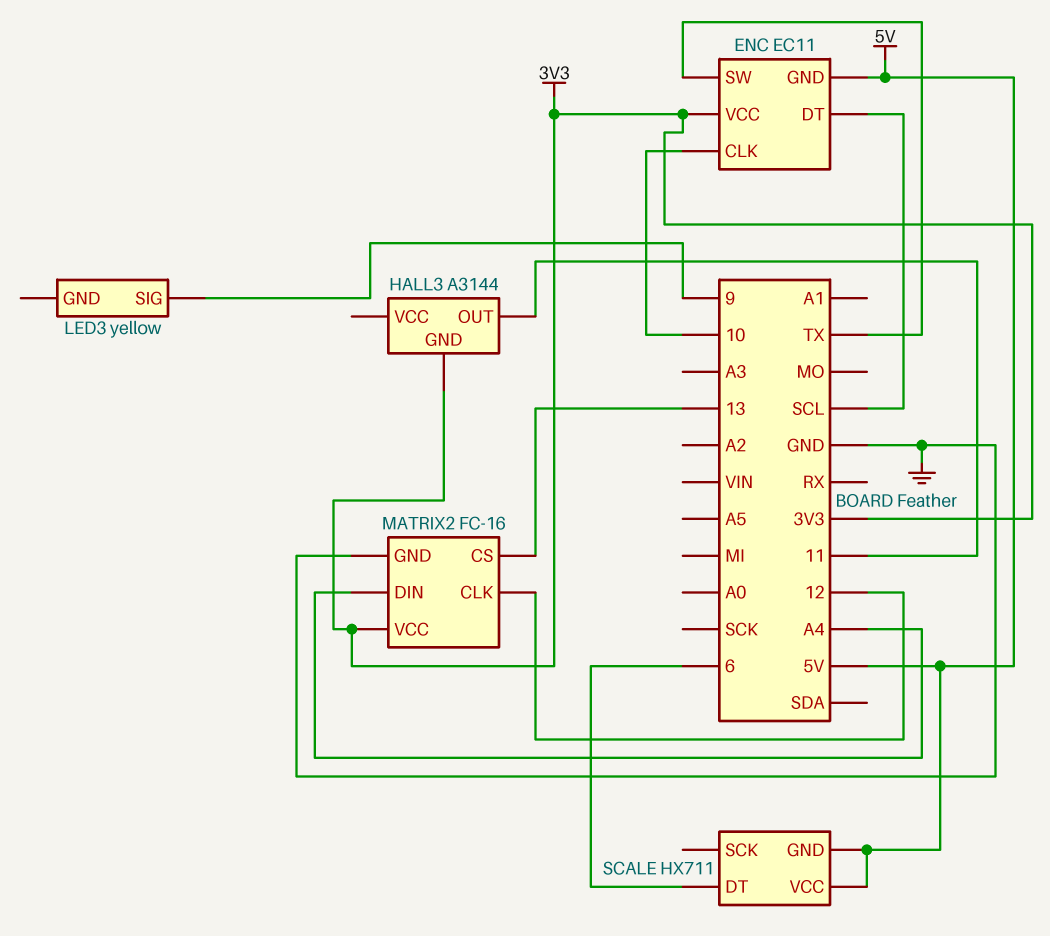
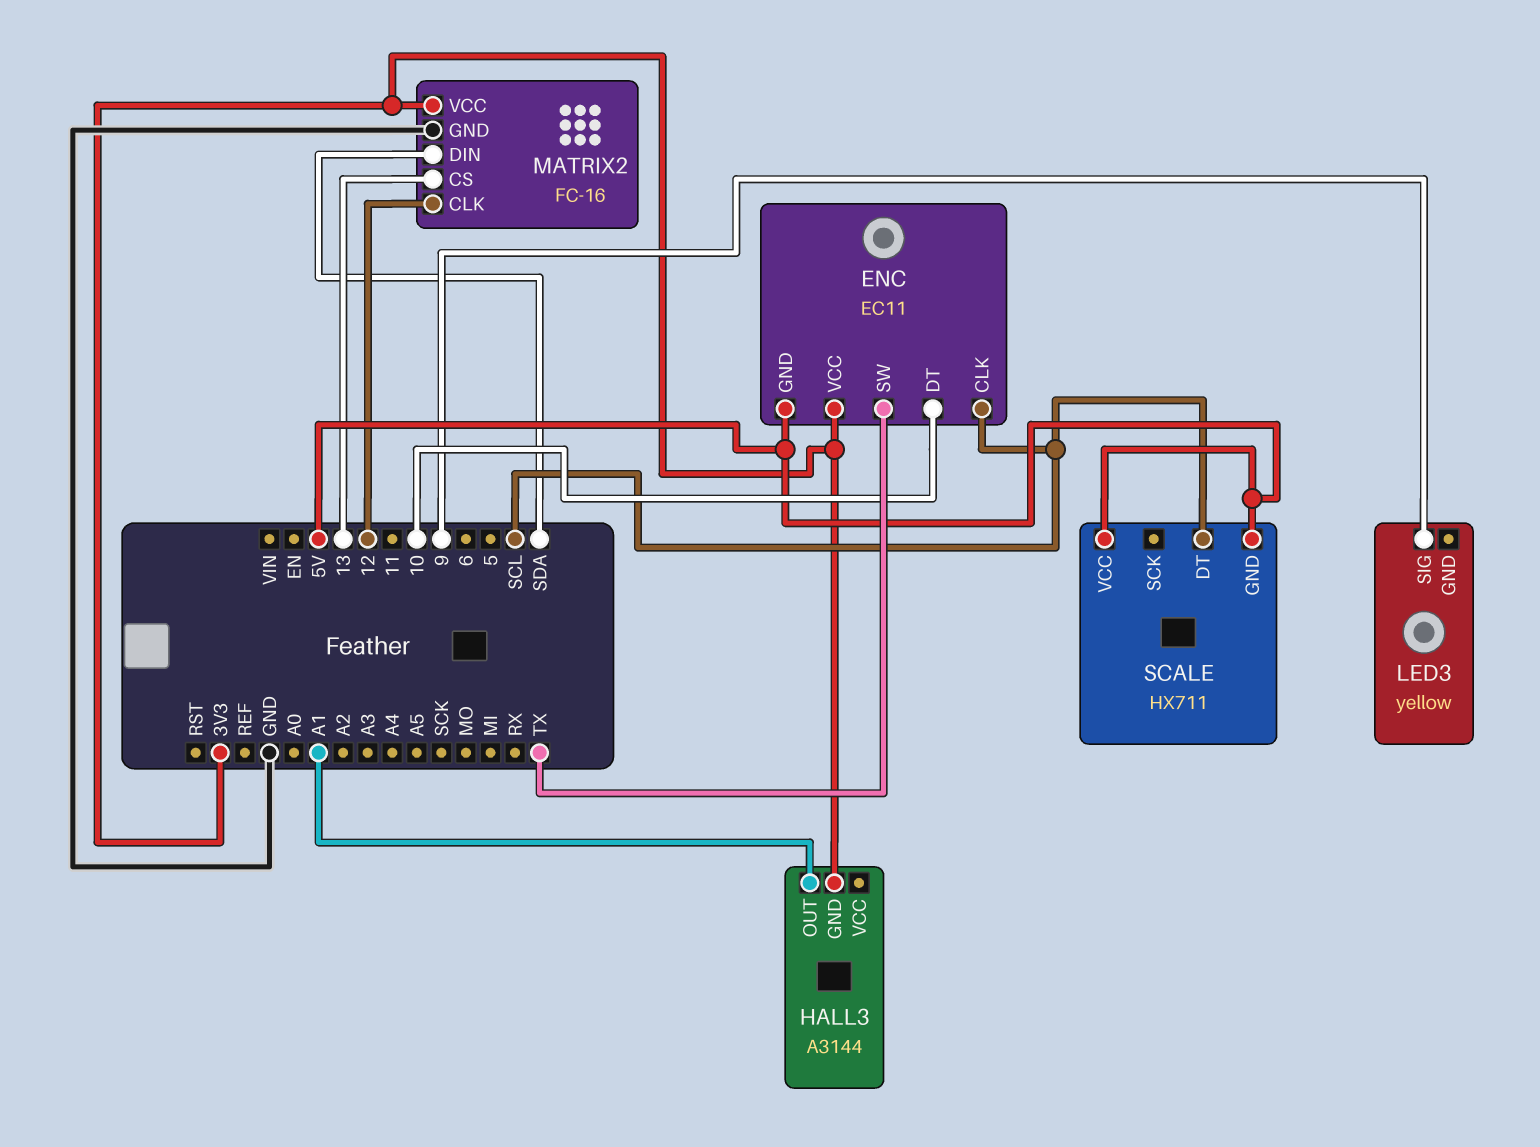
ENC pin CLK: 10 -> SCL
ENC pin DT: SCL -> 10
HALL3 pin OUT: 11 -> A1
MATRIX2 pin DIN: A4 -> SDA
SCALE pin DT: 6 -> SCL

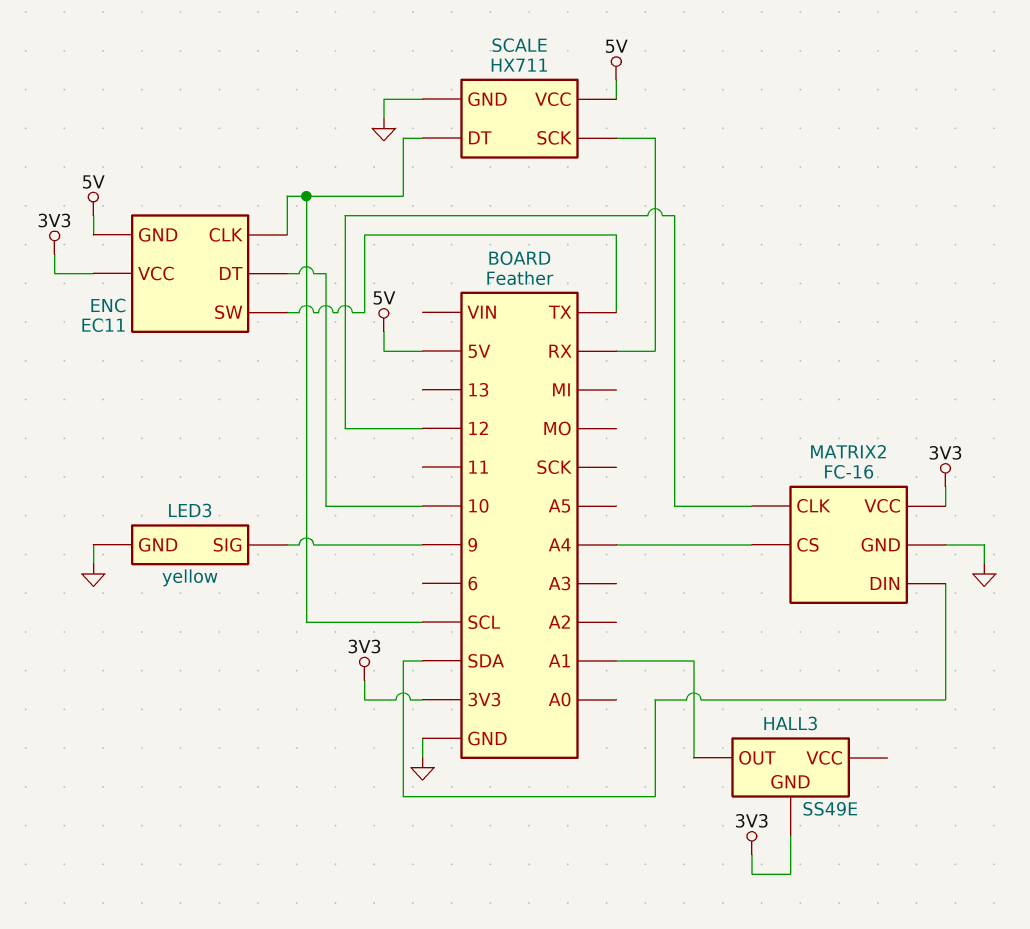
HALL3: A3144 -> SS49E
LED3 pin GND: none -> GND
MATRIX2 pin CS: 13 -> A4
SCALE pin GND: 5V -> GND
SCALE pin SCK: none -> RX

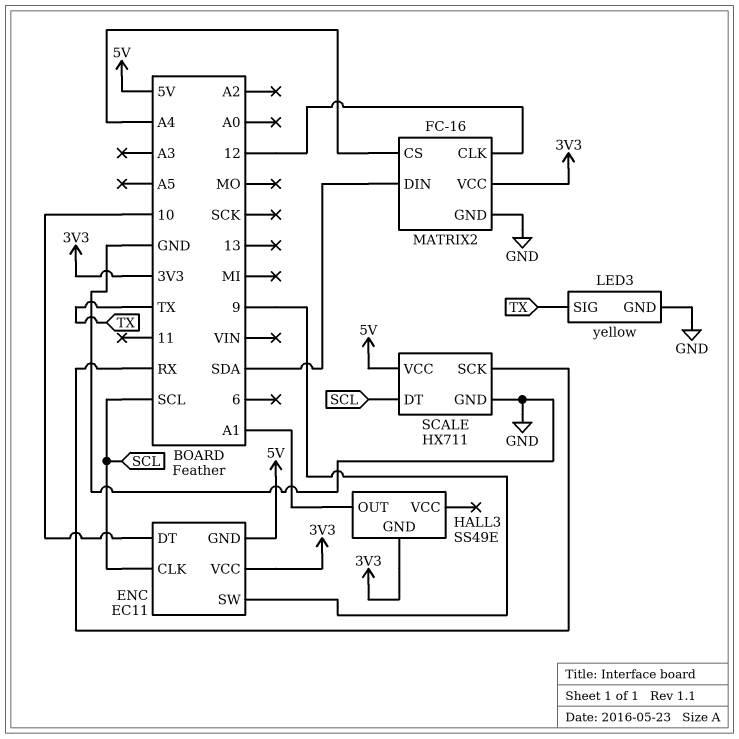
ENC pin SW: TX -> 9
LED3 pin SIG: 9 -> TX

